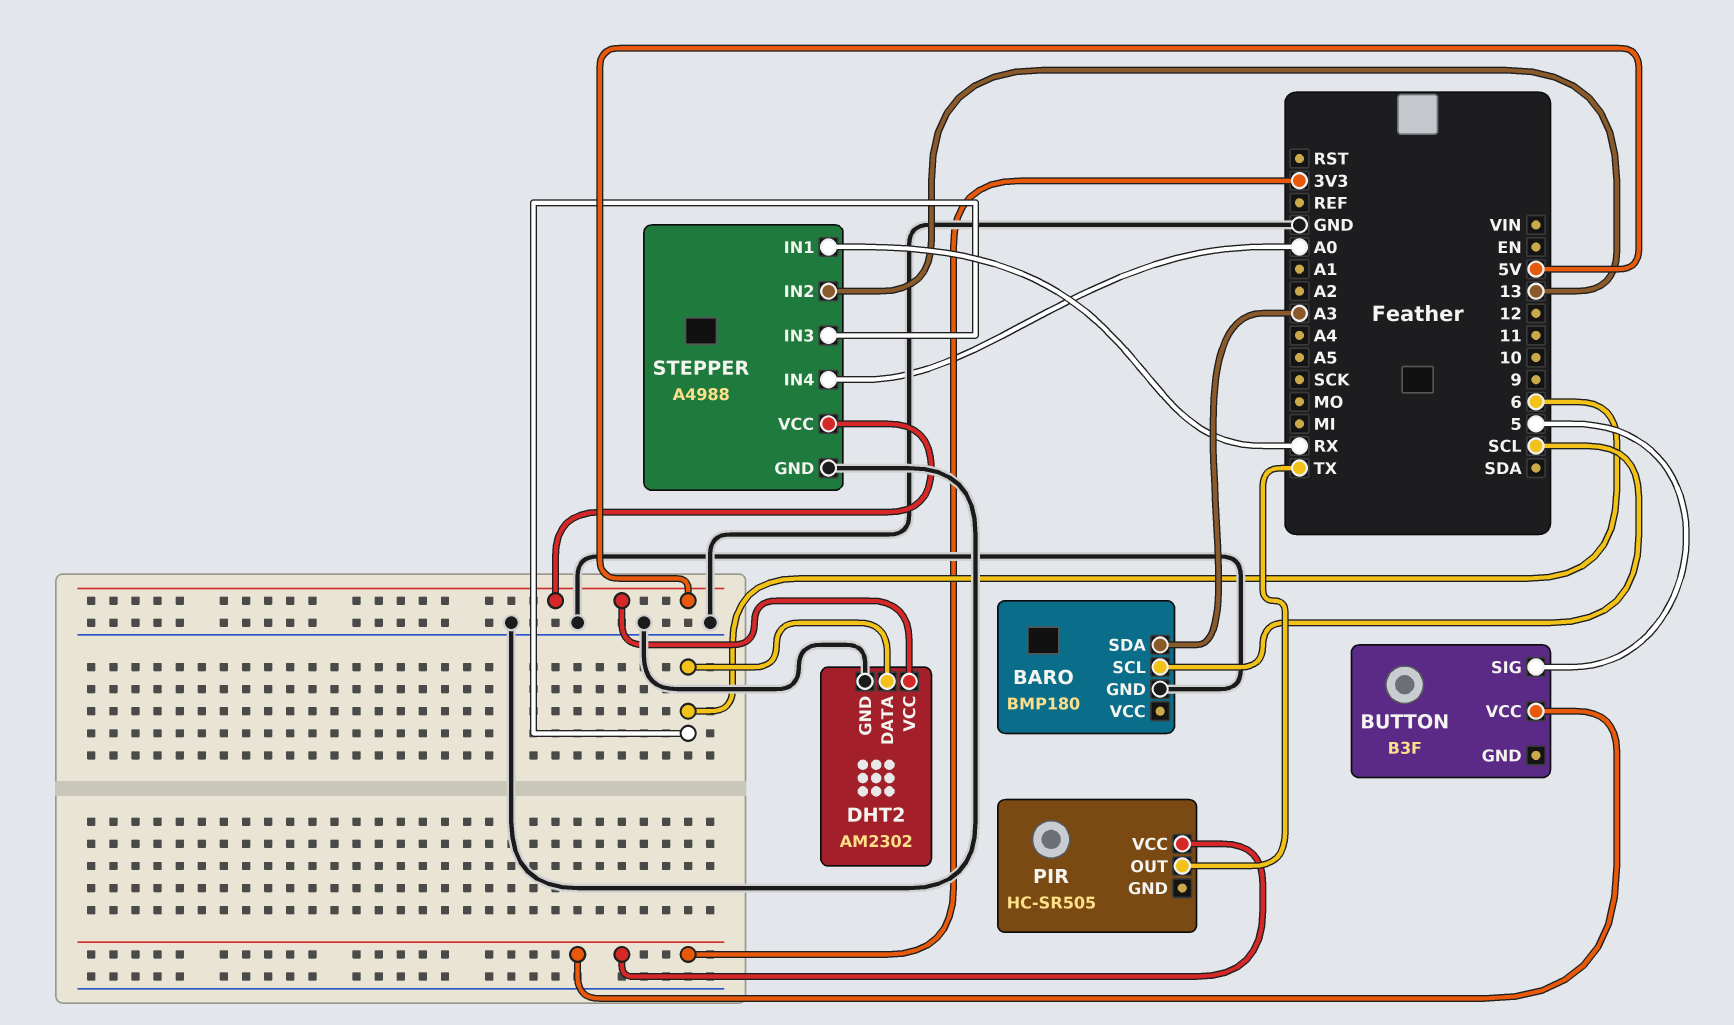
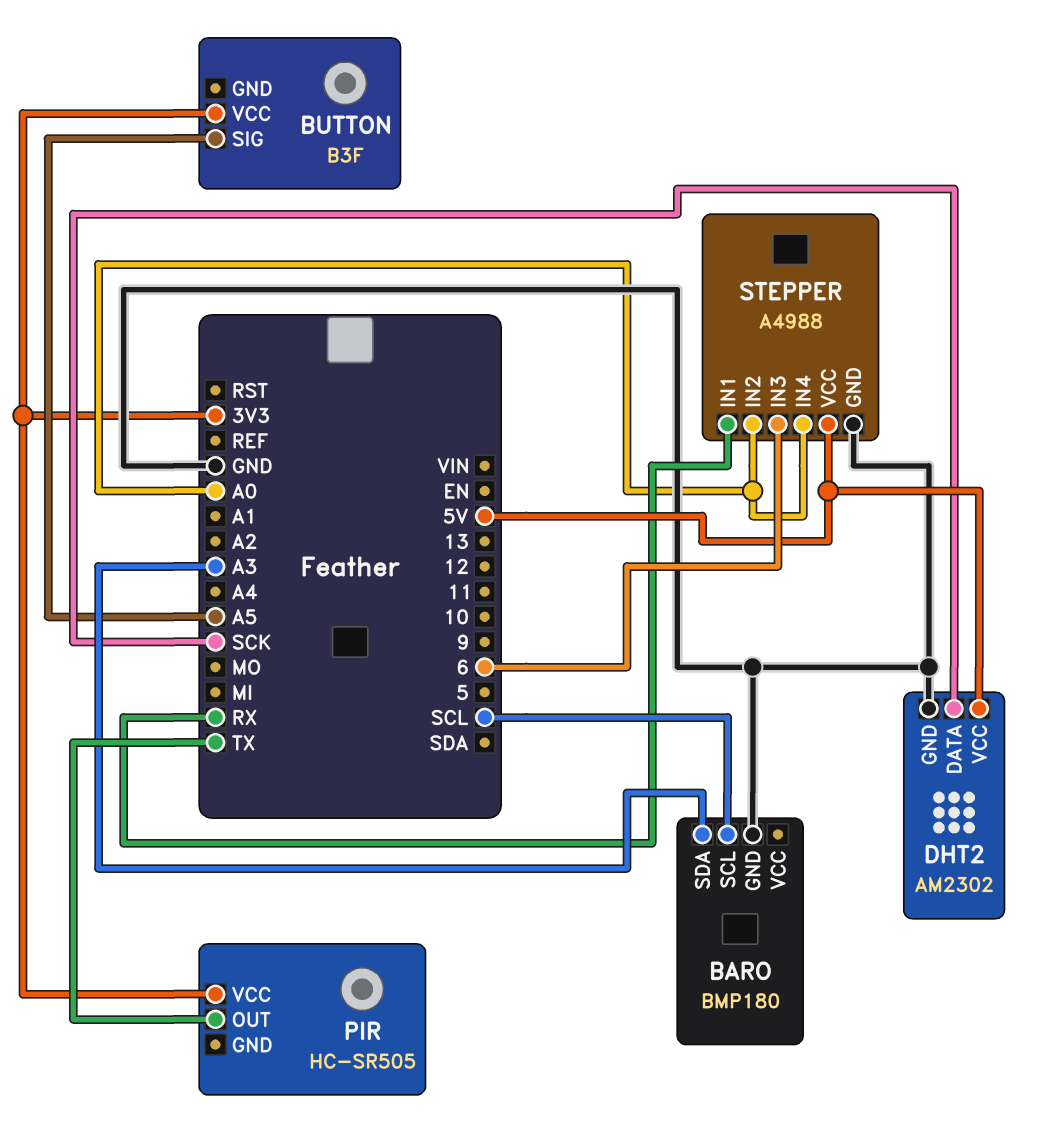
BUTTON pin SIG: 5 -> A5
DHT2 pin DATA: 6 -> SCK
STEPPER pin IN2: 13 -> A0

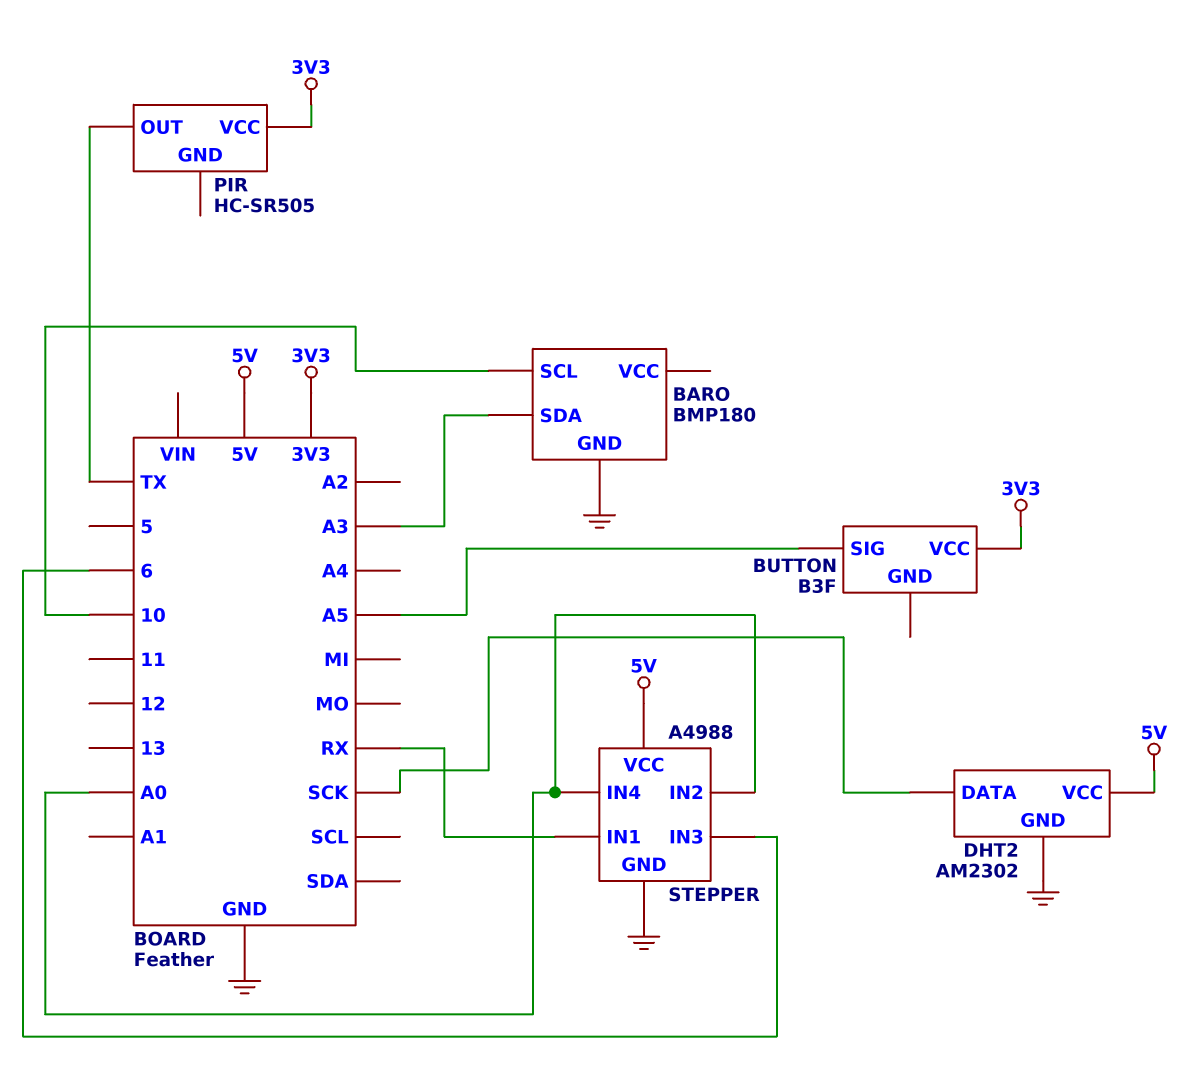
BARO pin SCL: SCL -> 10

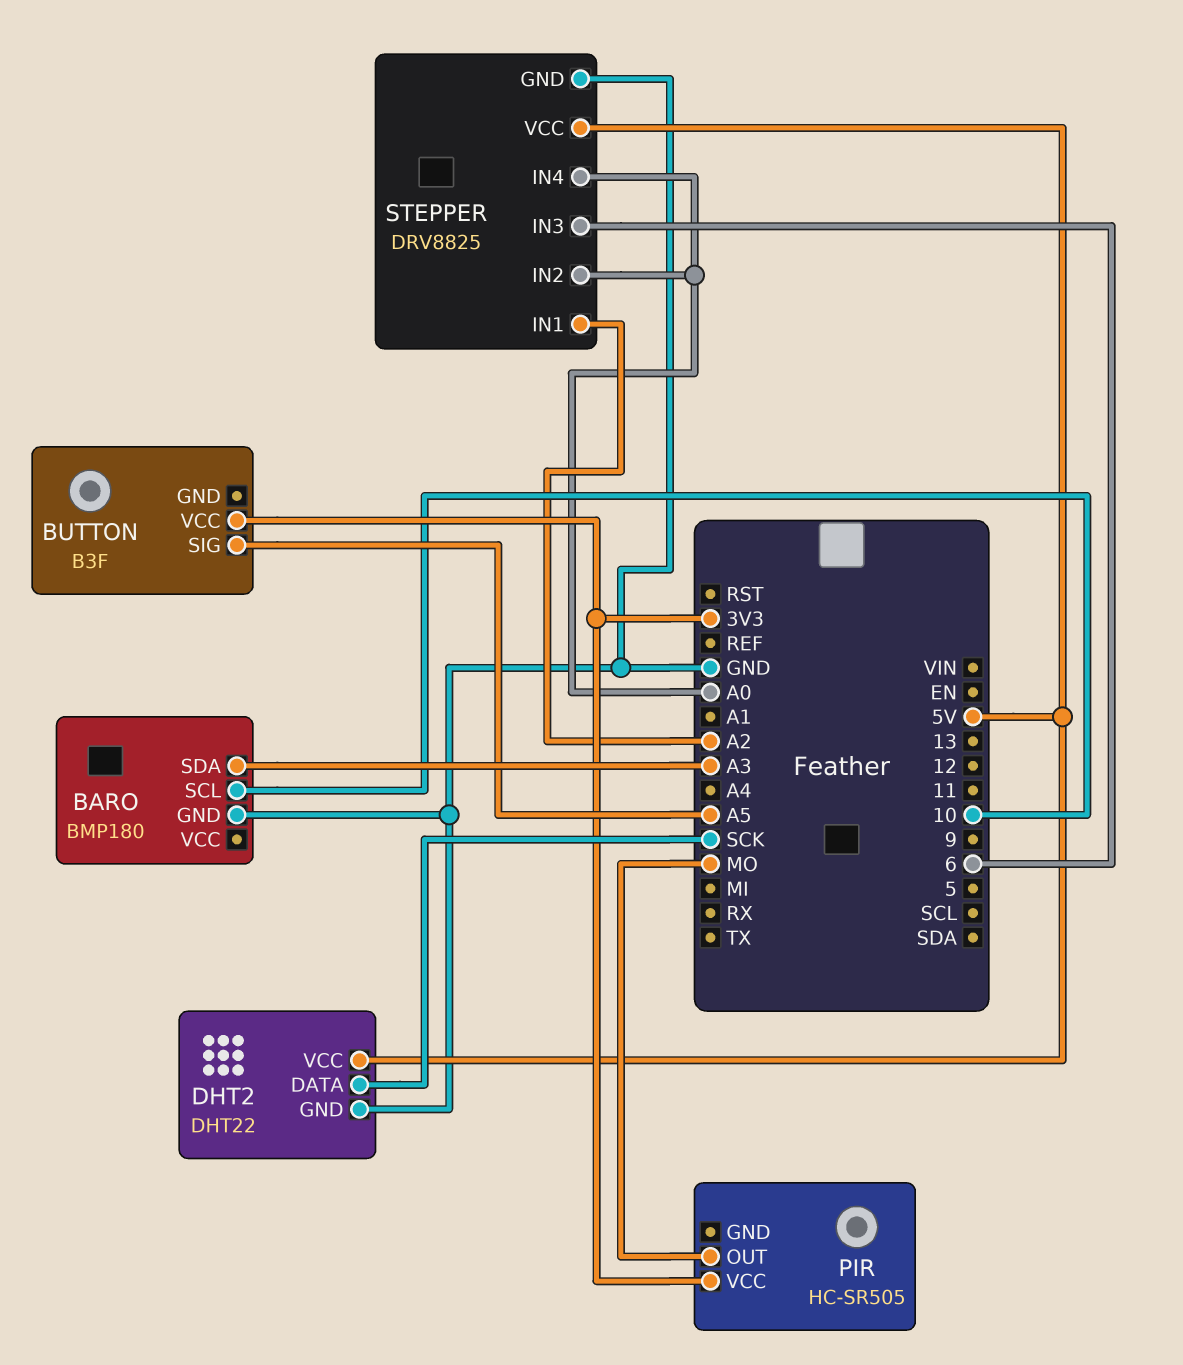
DHT2: AM2302 -> DHT22
PIR pin OUT: TX -> MO
STEPPER: A4988 -> DRV8825
STEPPER pin IN1: RX -> A2

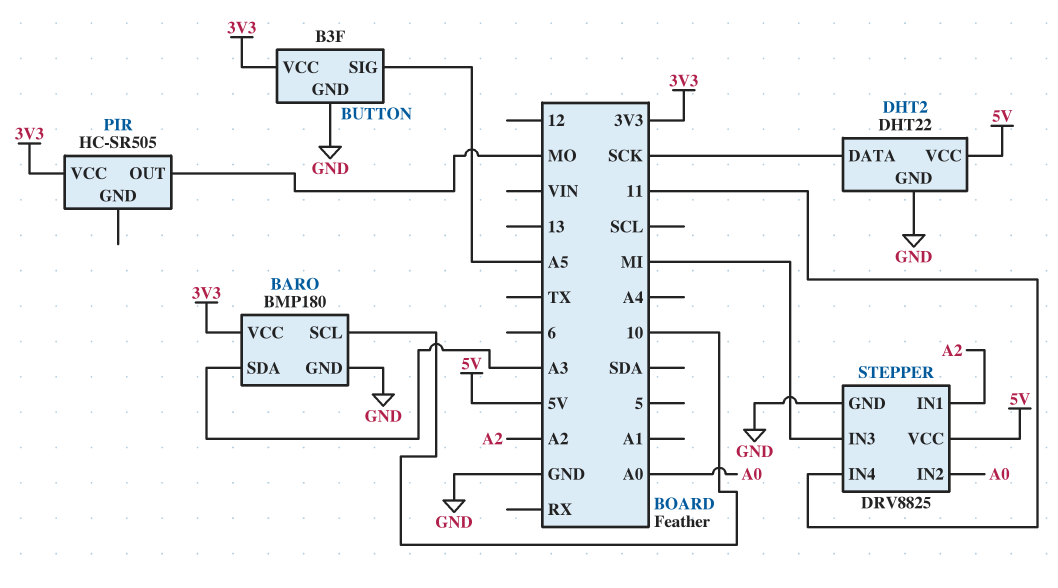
BARO pin VCC: none -> 3V3
BUTTON pin GND: none -> GND
STEPPER pin IN3: 6 -> MI
STEPPER pin IN4: A0 -> 11

